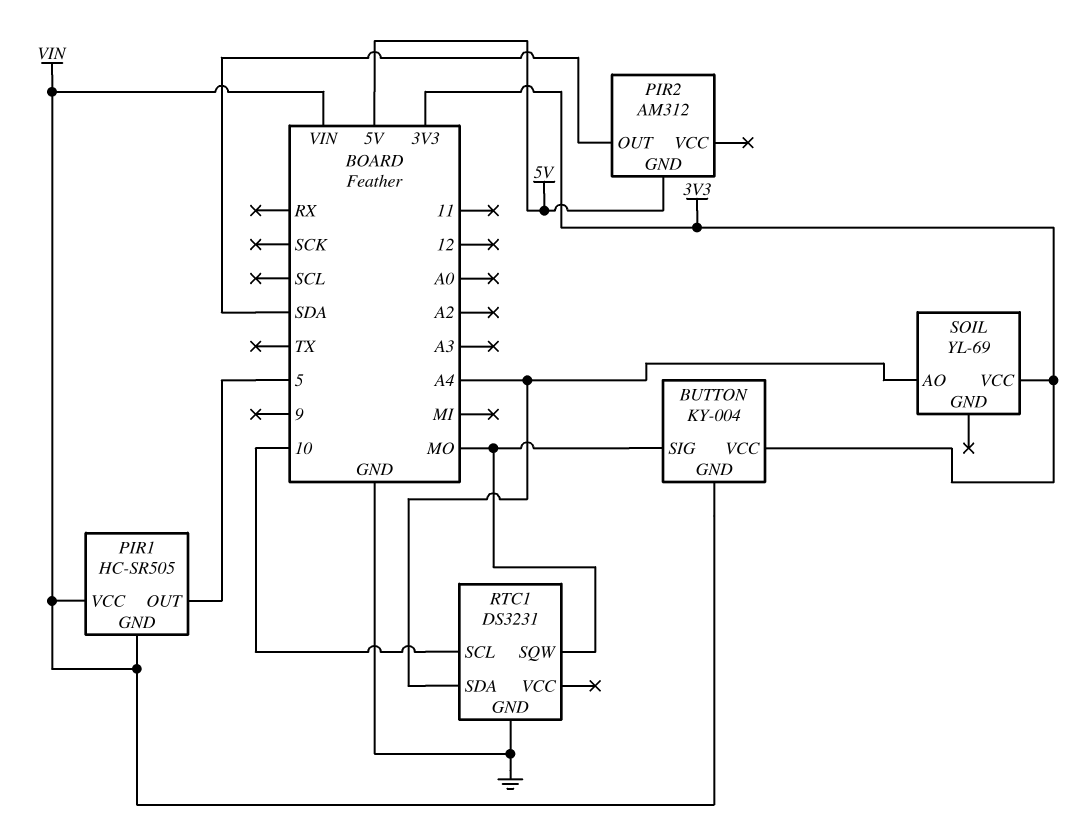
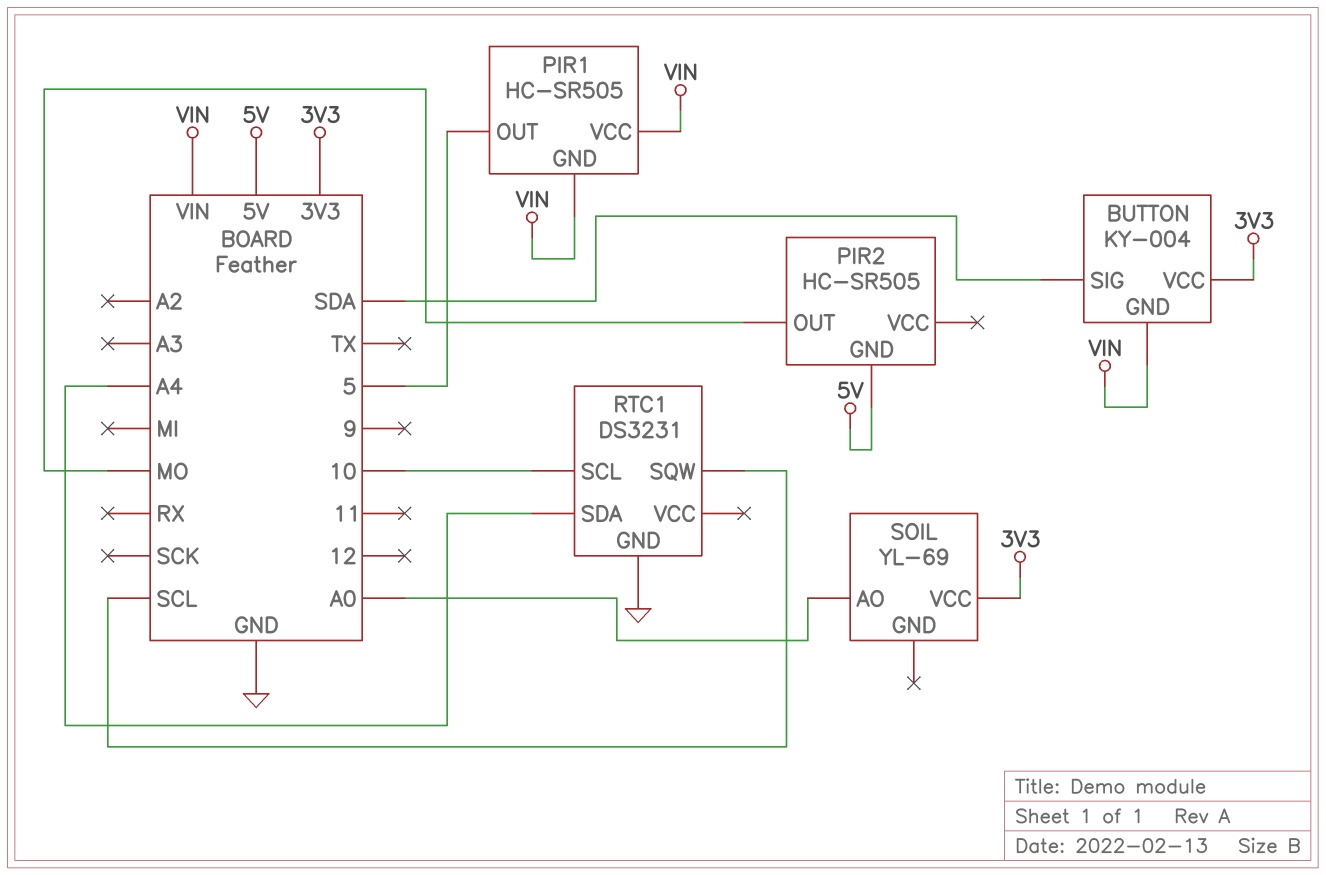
BUTTON pin SIG: MO -> SDA
PIR2: AM312 -> HC-SR505
PIR2 pin OUT: SDA -> MO
RTC1 pin SQW: MO -> SCL
SOIL pin AO: A4 -> A0

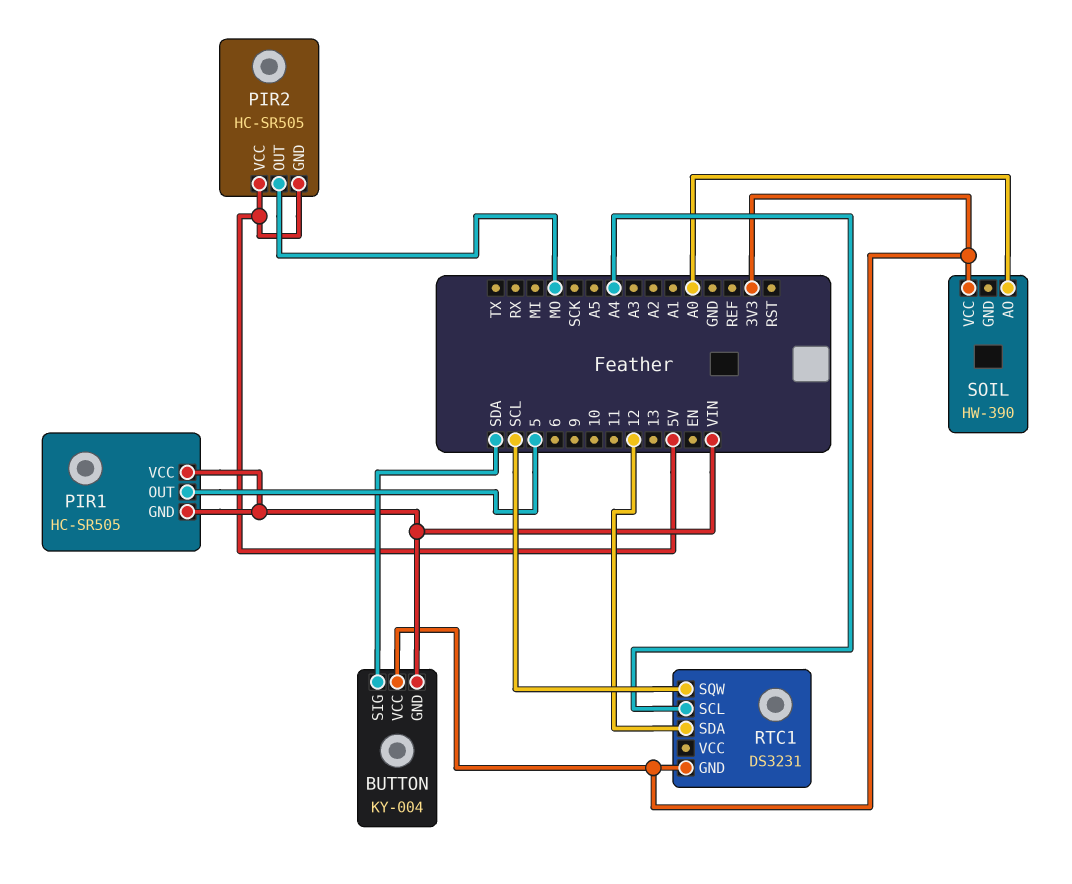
PIR2 pin VCC: none -> 5V
RTC1 pin GND: GND -> 3V3
RTC1 pin SCL: 10 -> A4
RTC1 pin SDA: A4 -> 12
SOIL: YL-69 -> HW-390

